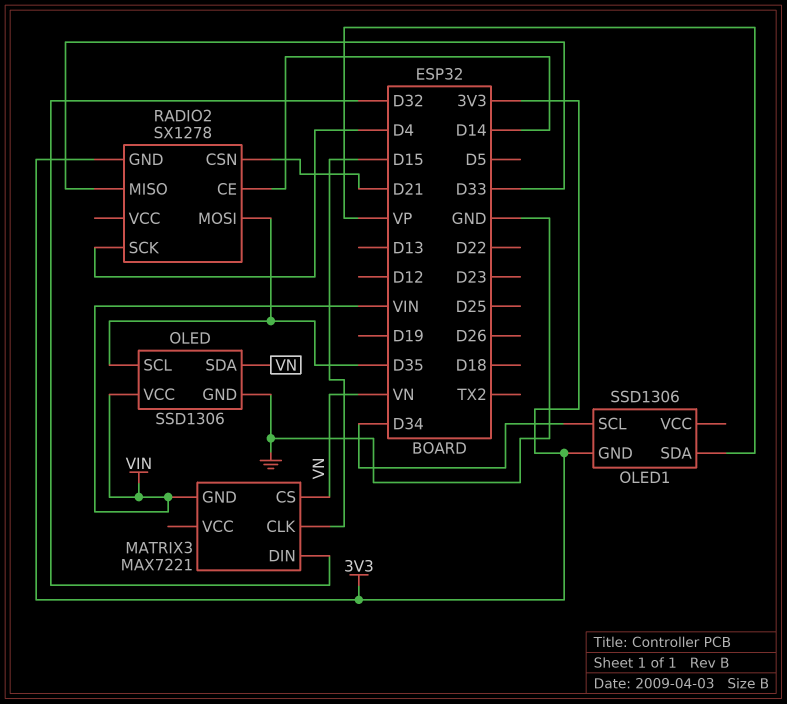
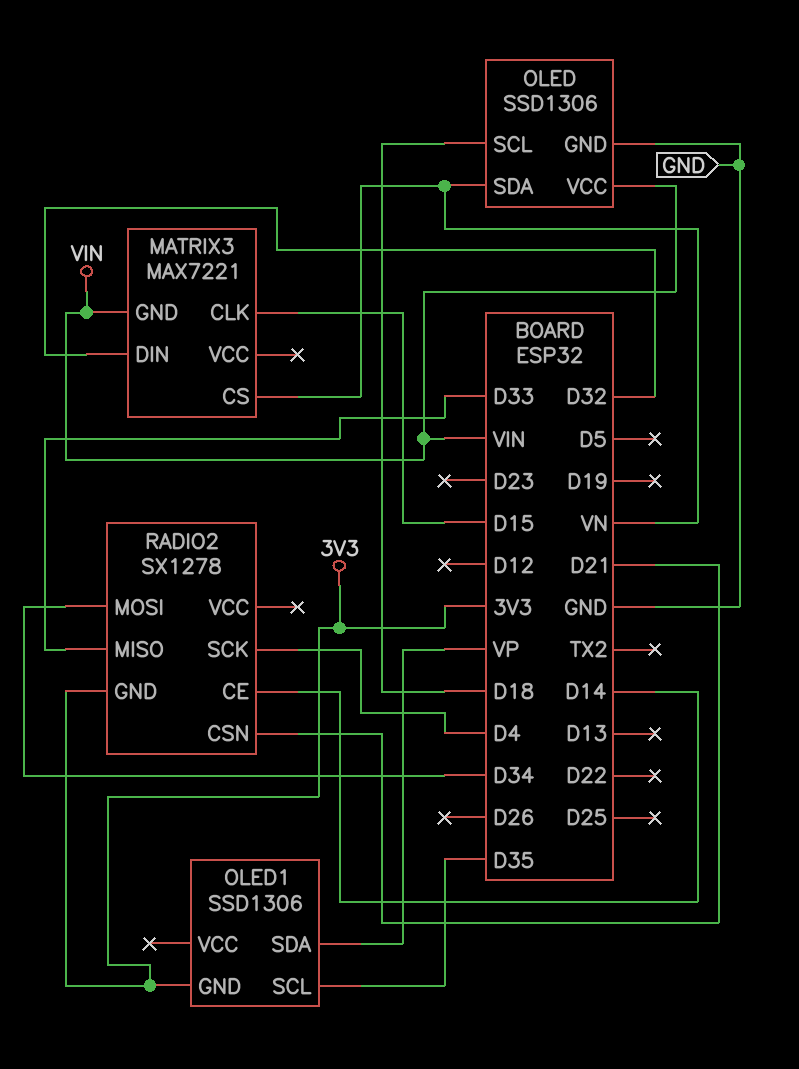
OLED pin SCL: D35 -> D18
OLED1 pin SCL: D34 -> D35
RADIO2 pin MOSI: D35 -> D34

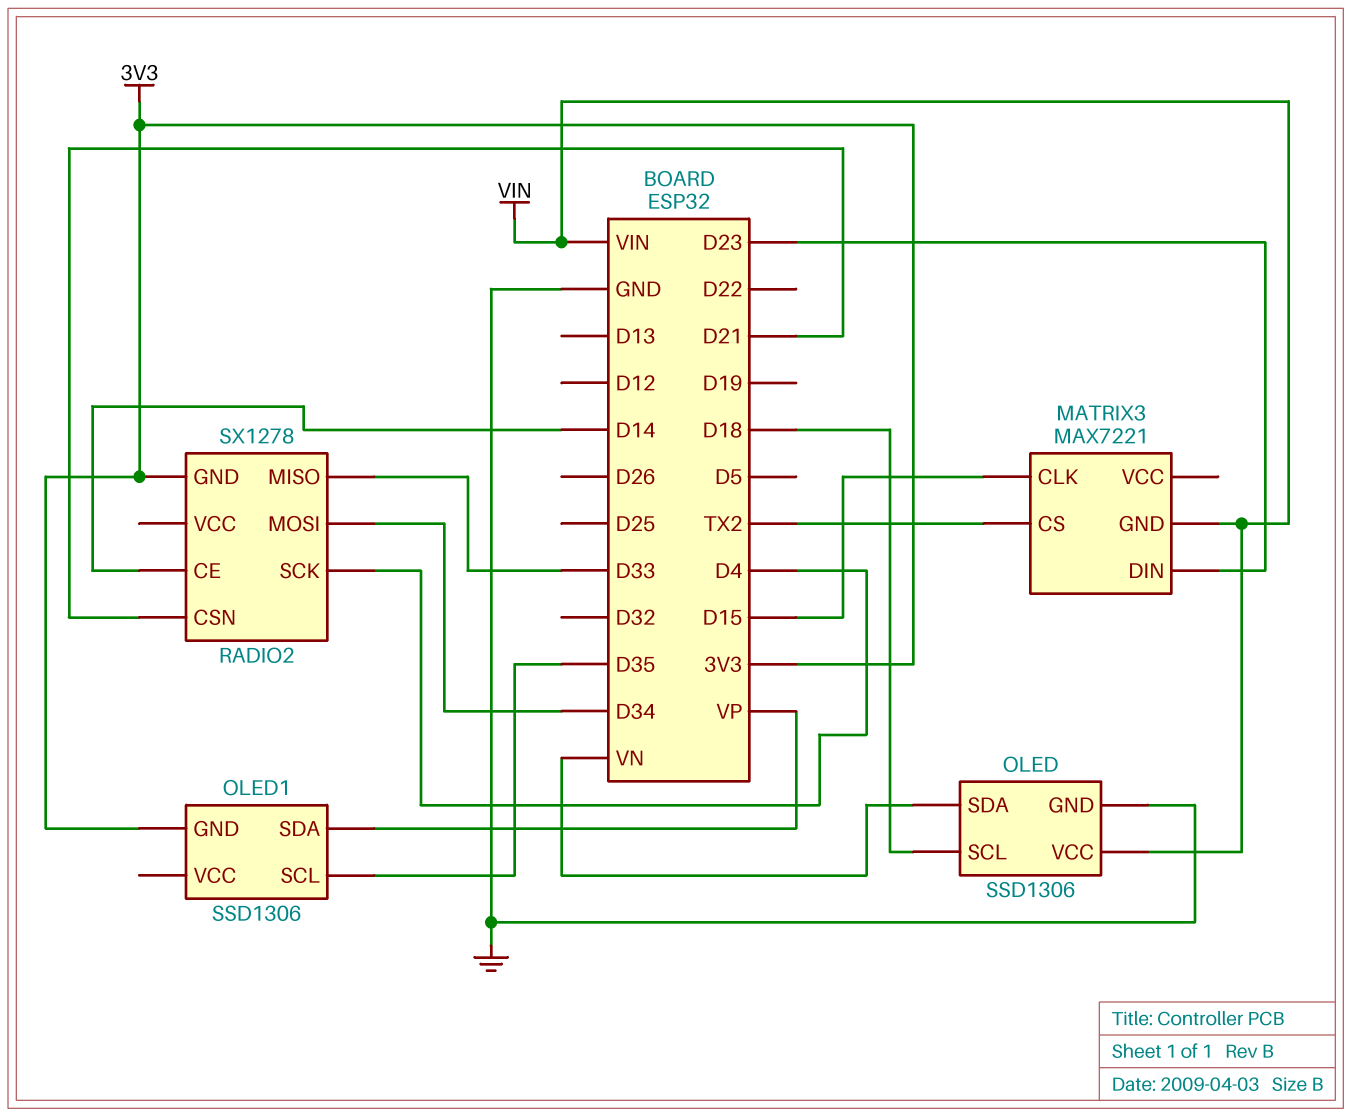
MATRIX3 pin CS: VN -> TX2
MATRIX3 pin DIN: D32 -> D23

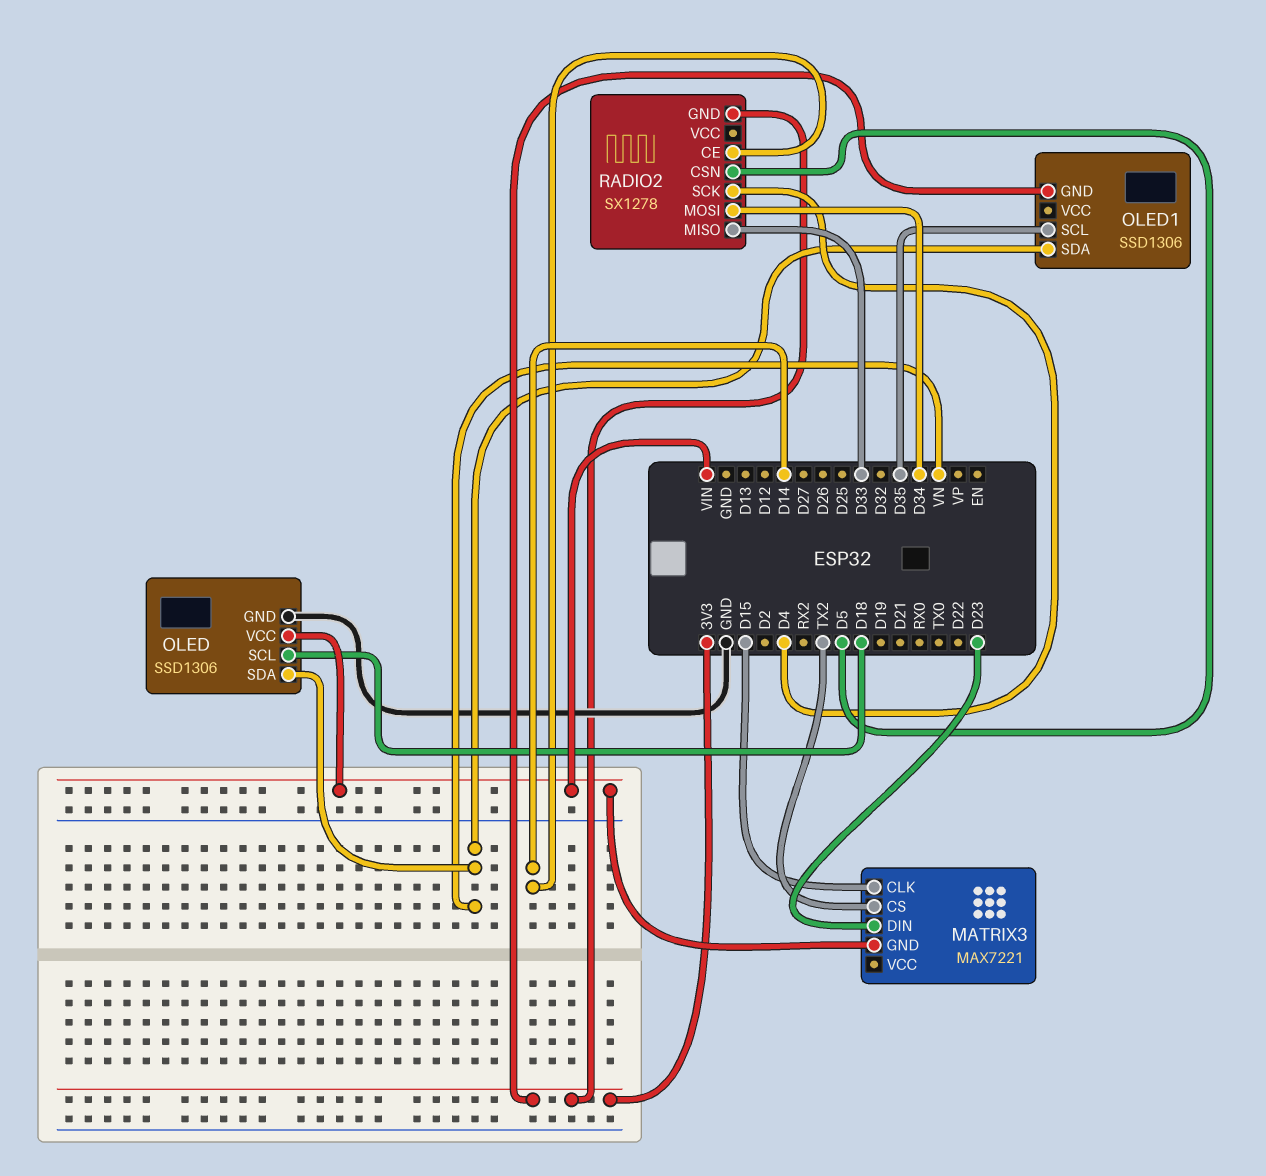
OLED1 pin SDA: VP -> VN
RADIO2 pin CSN: D21 -> D5

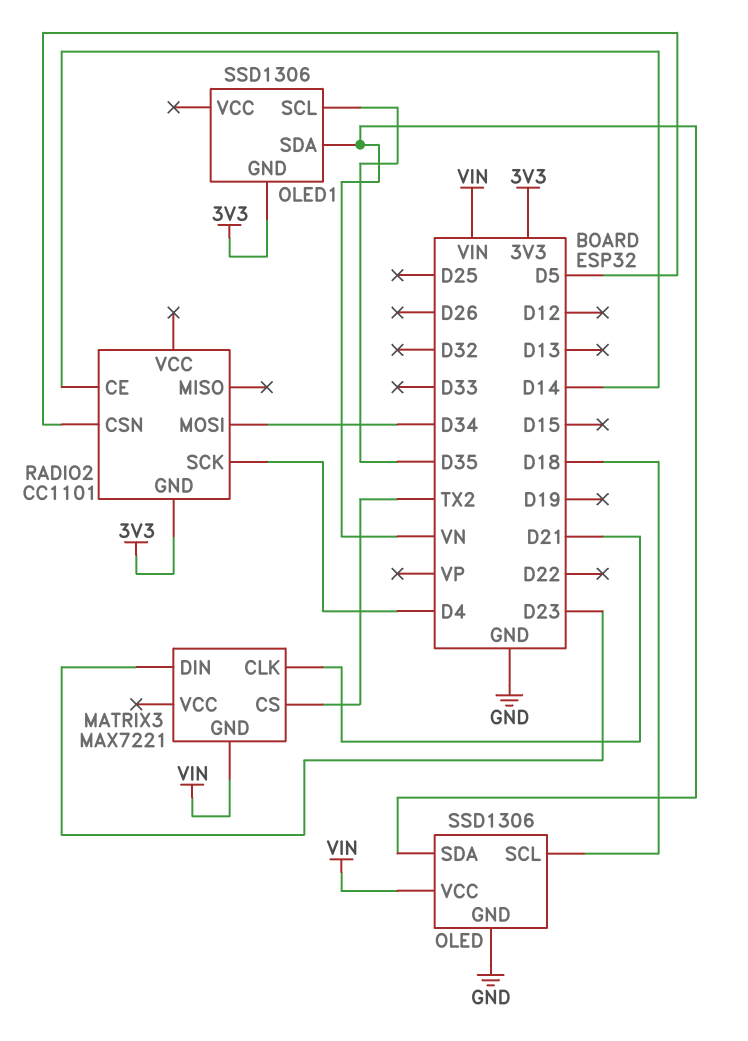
MATRIX3 pin CLK: D15 -> D21
RADIO2: SX1278 -> CC1101
RADIO2 pin MISO: D33 -> none

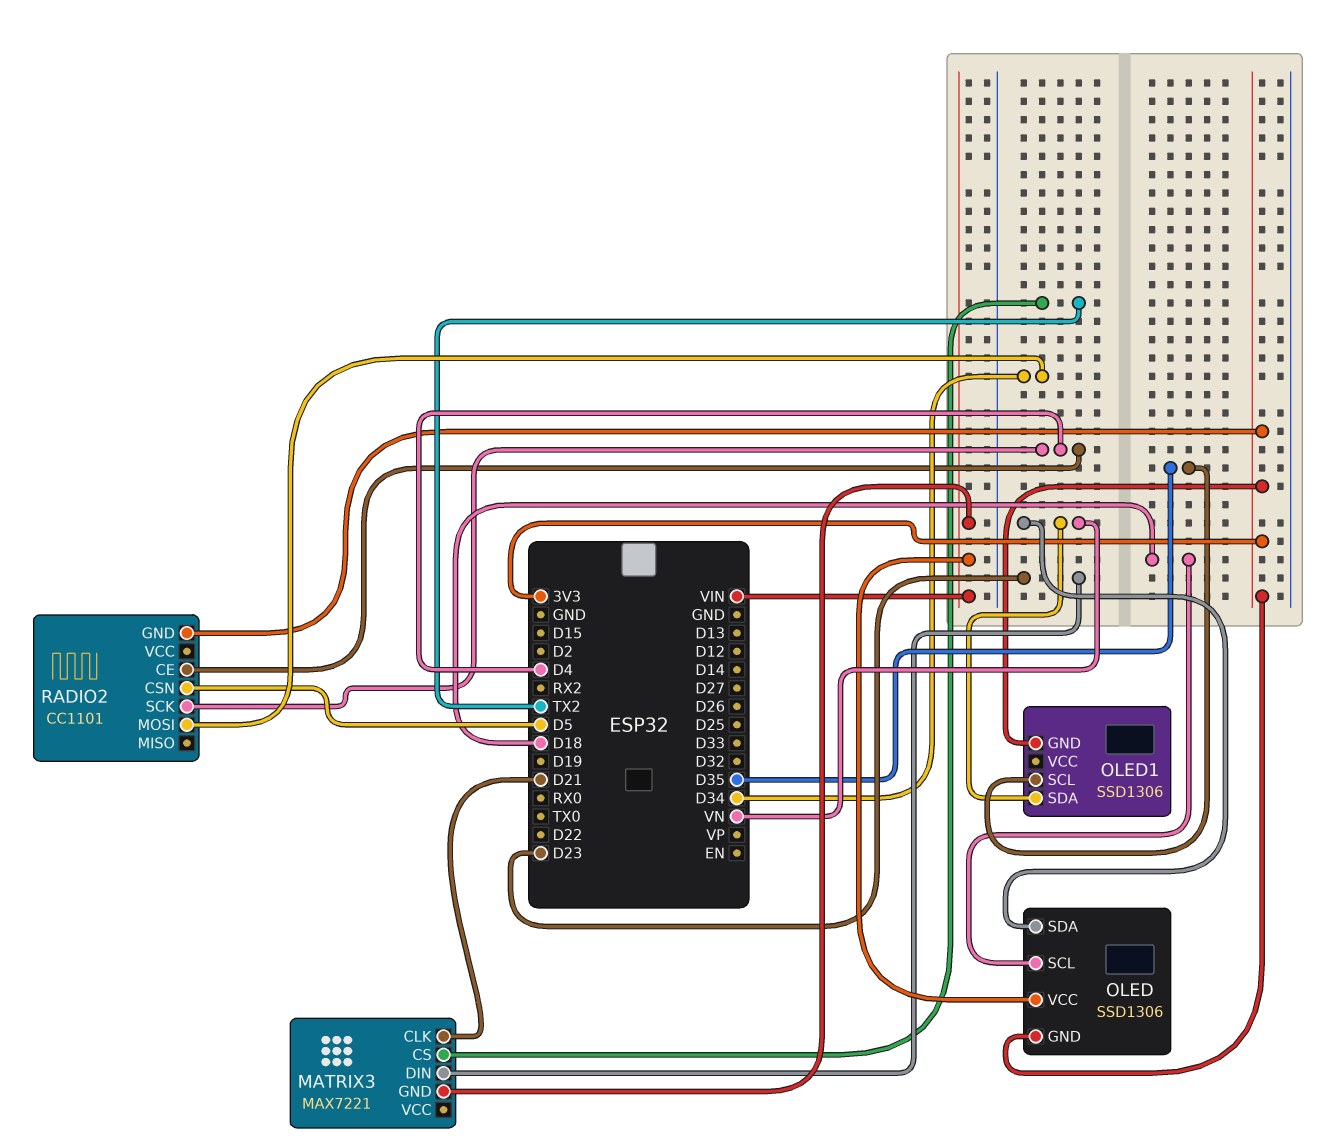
OLED pin GND: GND -> 3V3
RADIO2 pin CE: D14 -> D4

